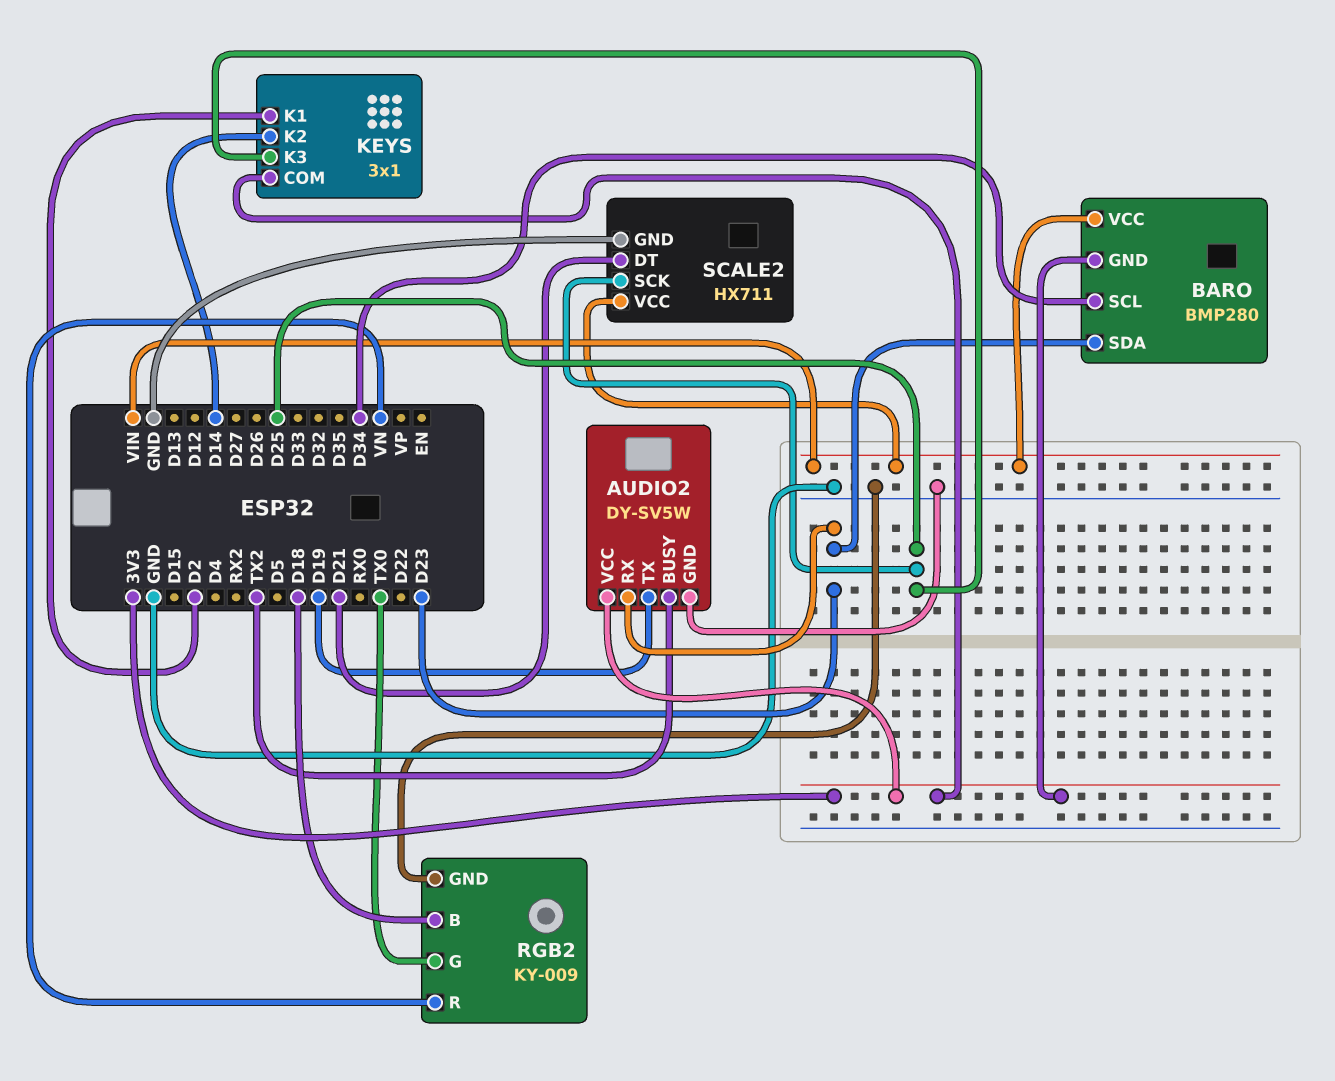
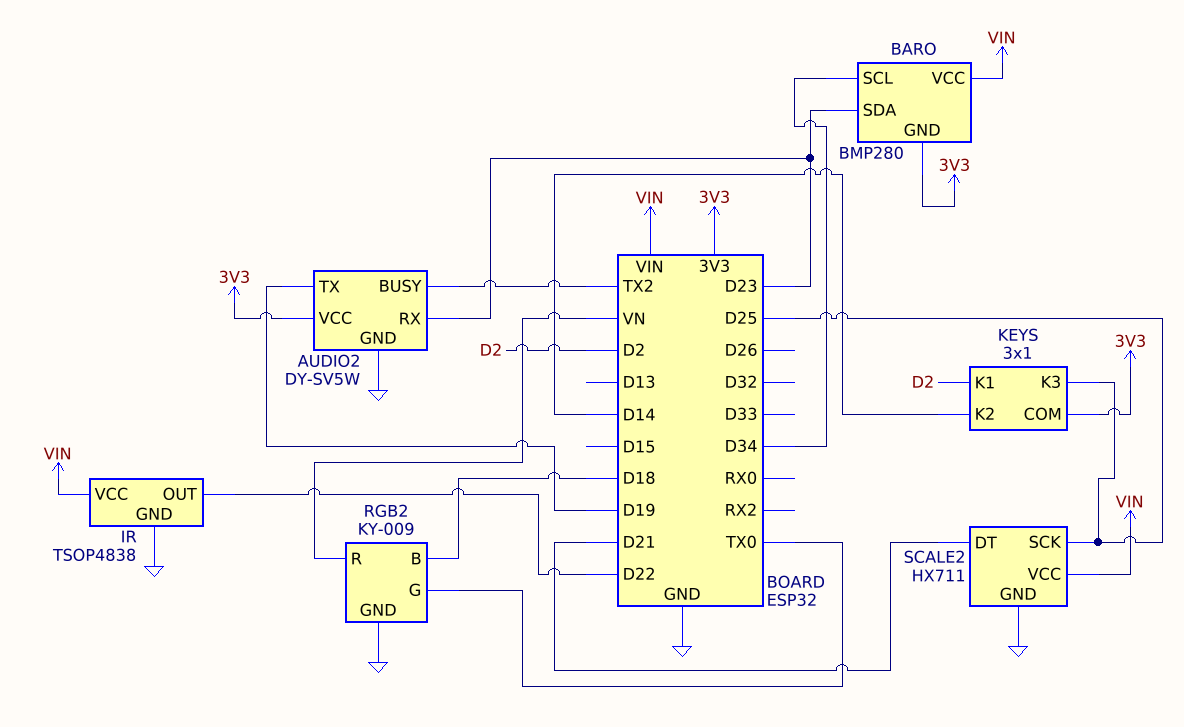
IR: none -> TSOP4838
IR pin GND: none -> GND
IR pin OUT: none -> D22
IR pin VCC: none -> VIN

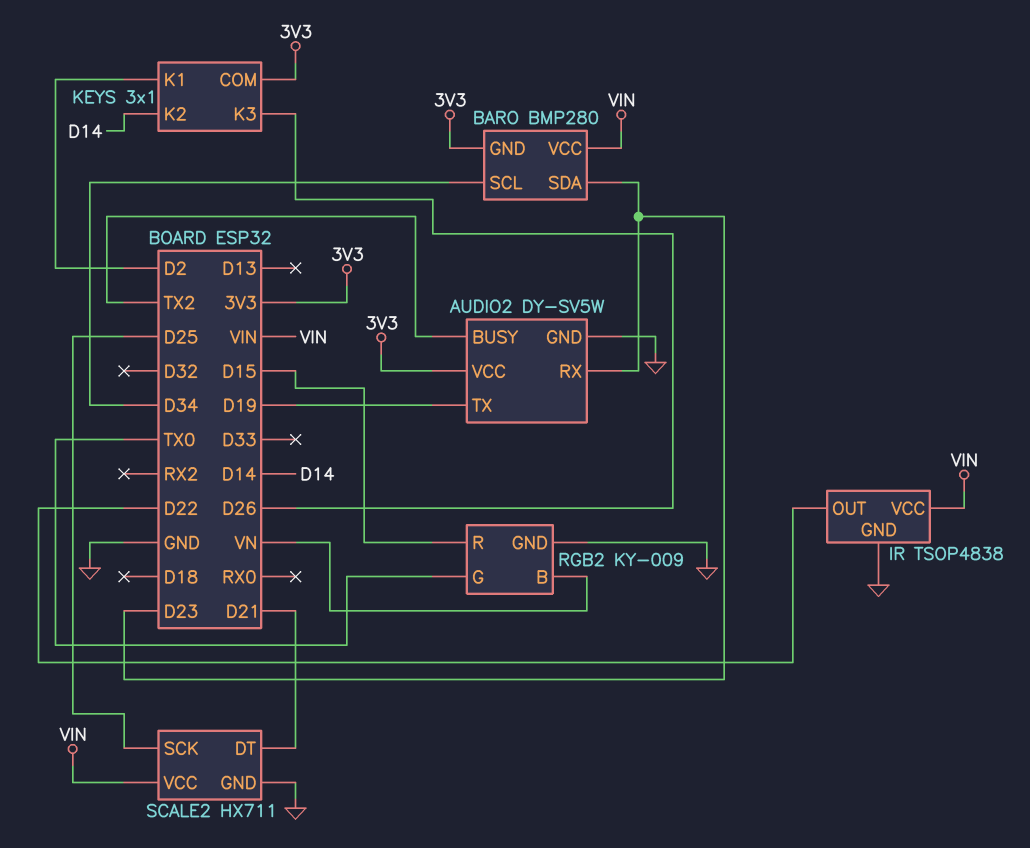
KEYS pin K3: D25 -> D26
RGB2 pin B: D18 -> VN
RGB2 pin R: VN -> D15

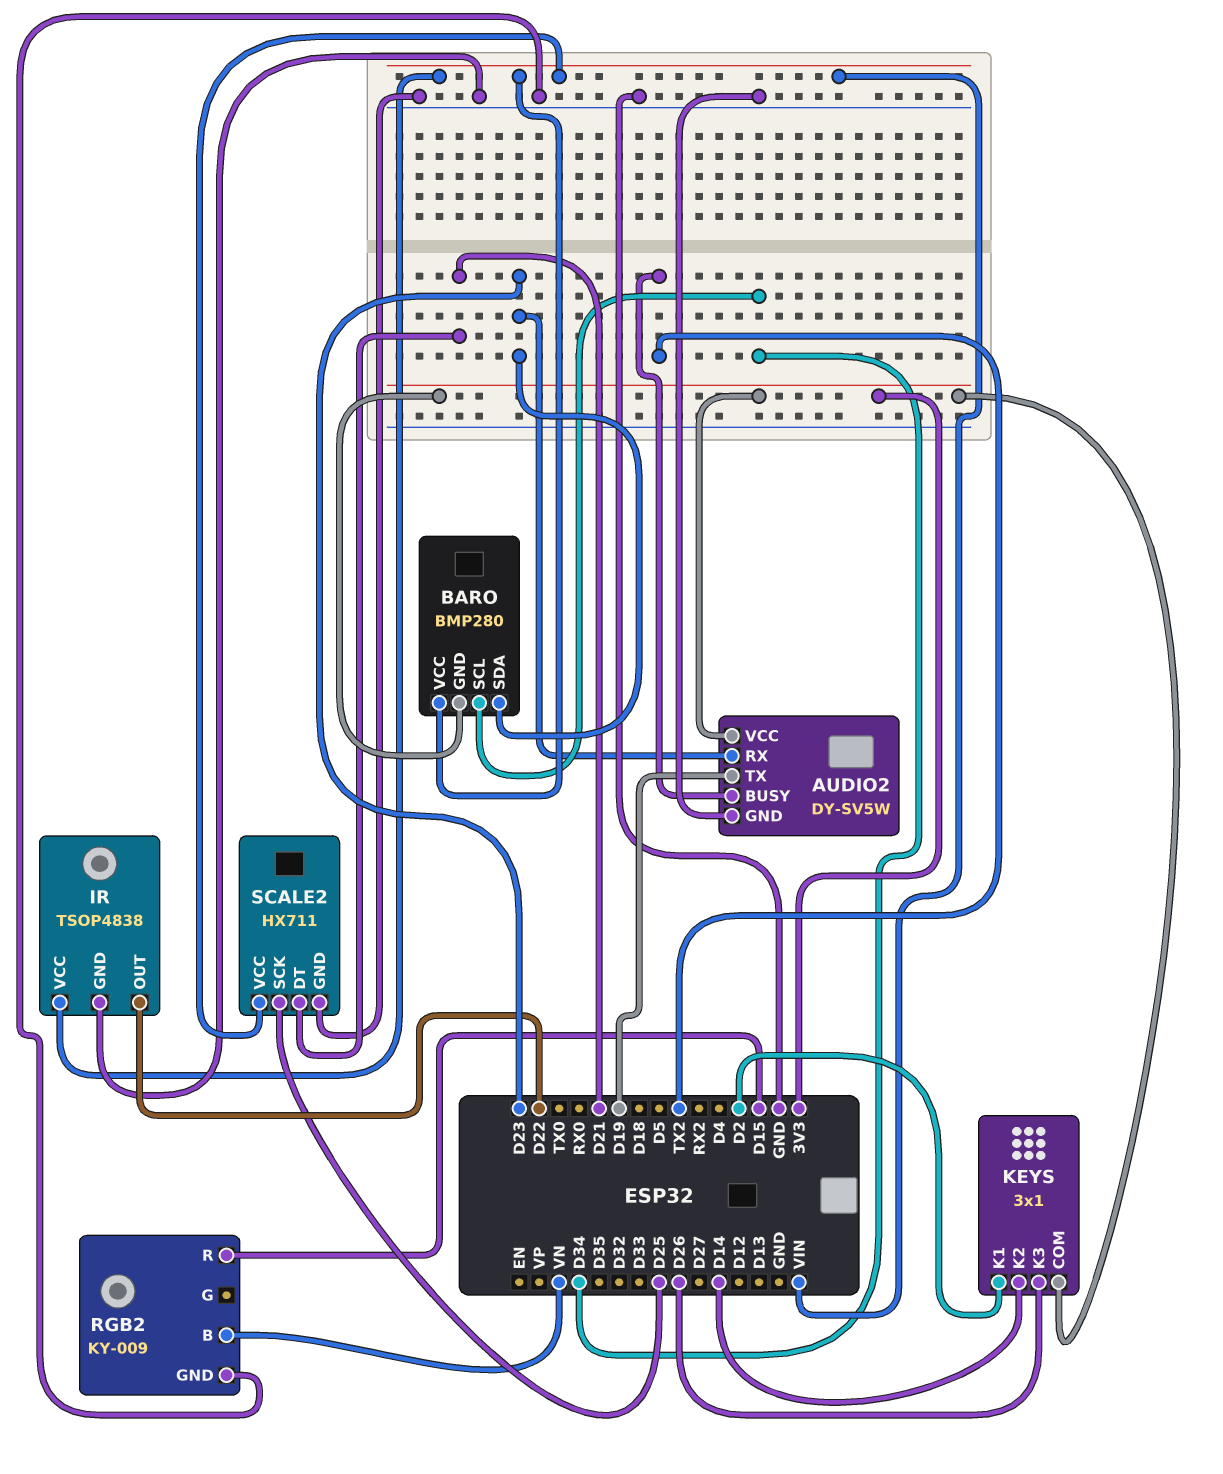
RGB2 pin G: TX0 -> none

